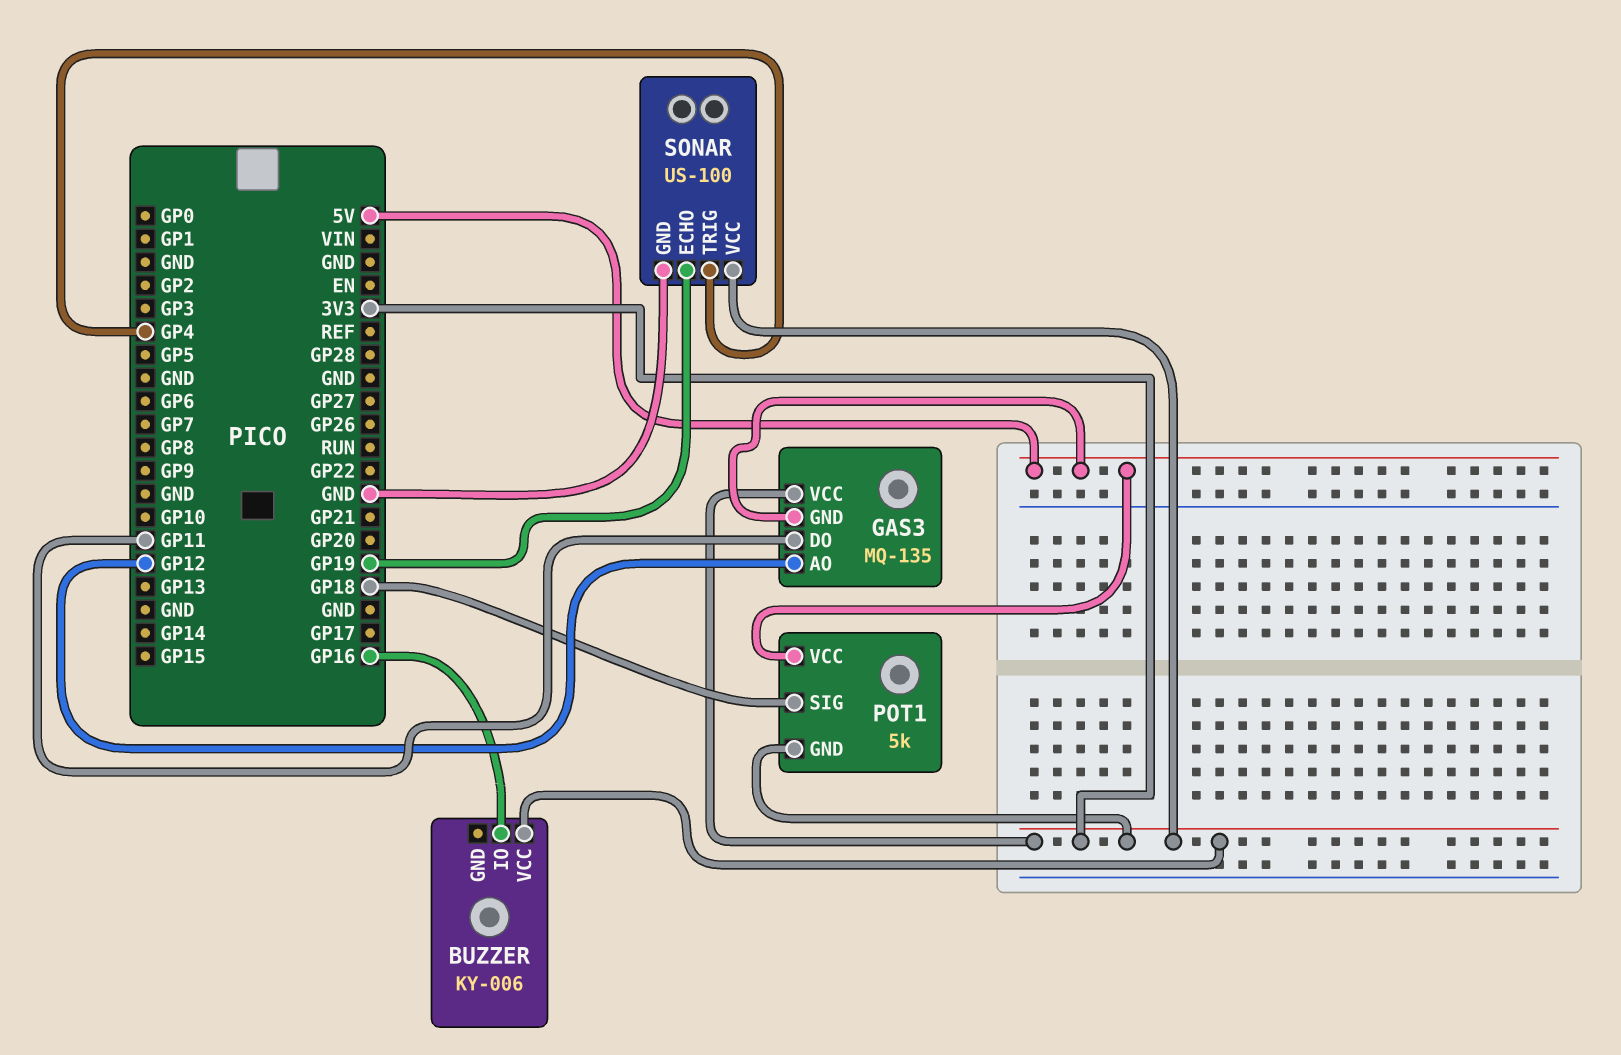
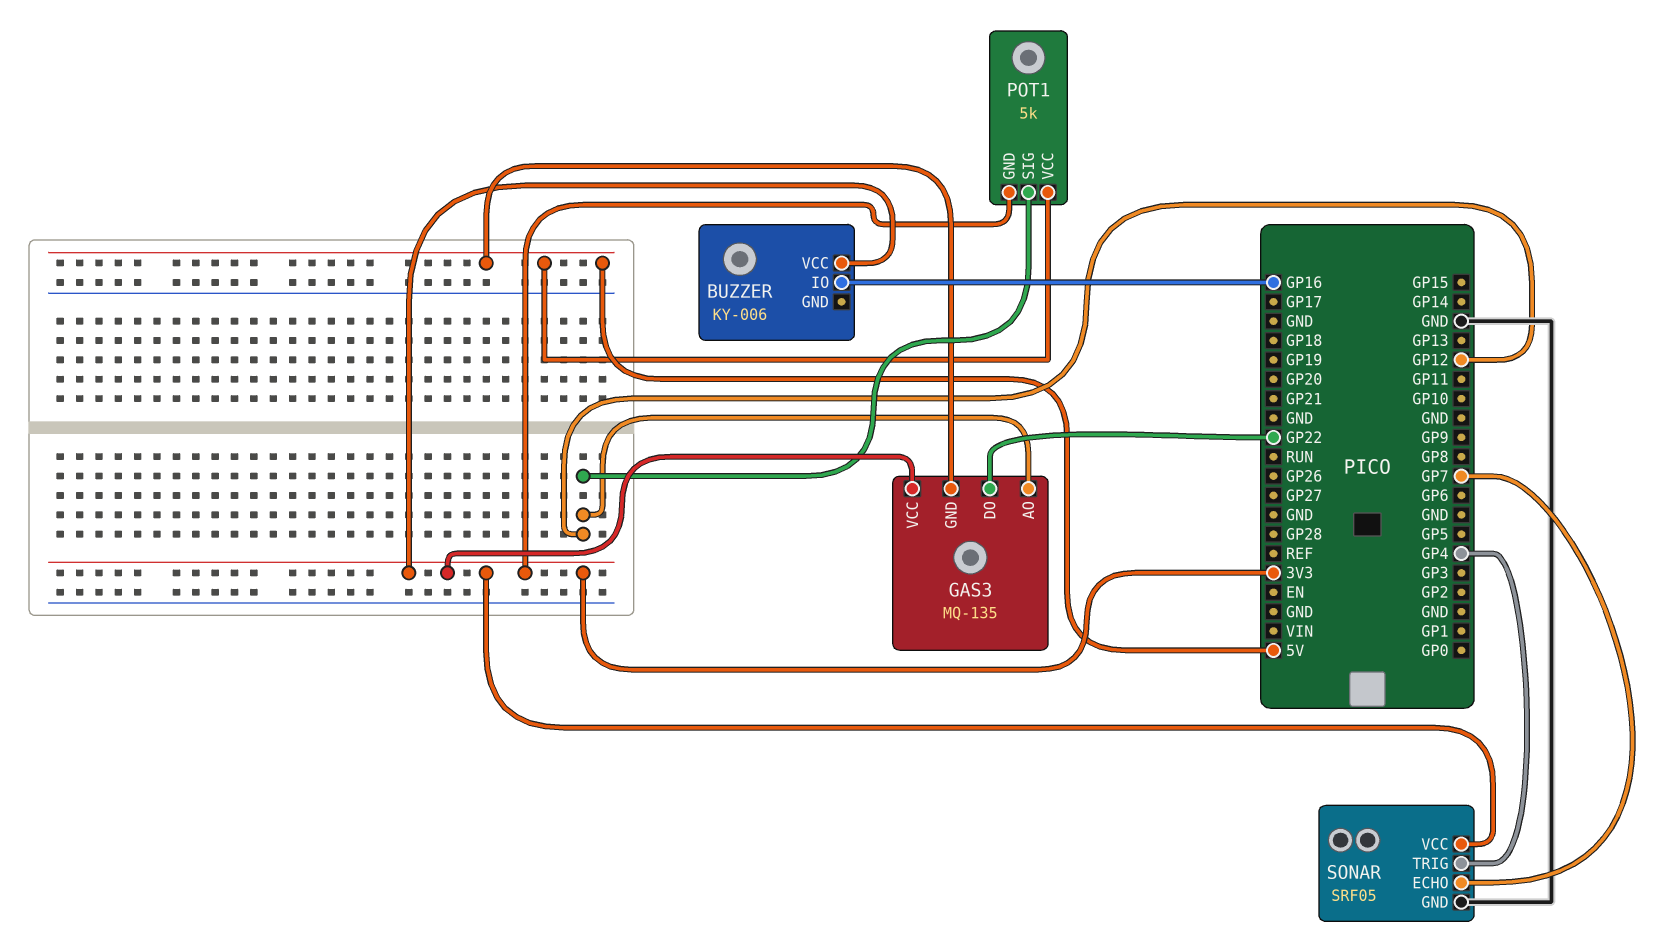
GAS3 pin DO: GP11 -> GP22
POT1 pin SIG: GP18 -> GP12
SONAR: US-100 -> SRF05
SONAR pin ECHO: GP19 -> GP7

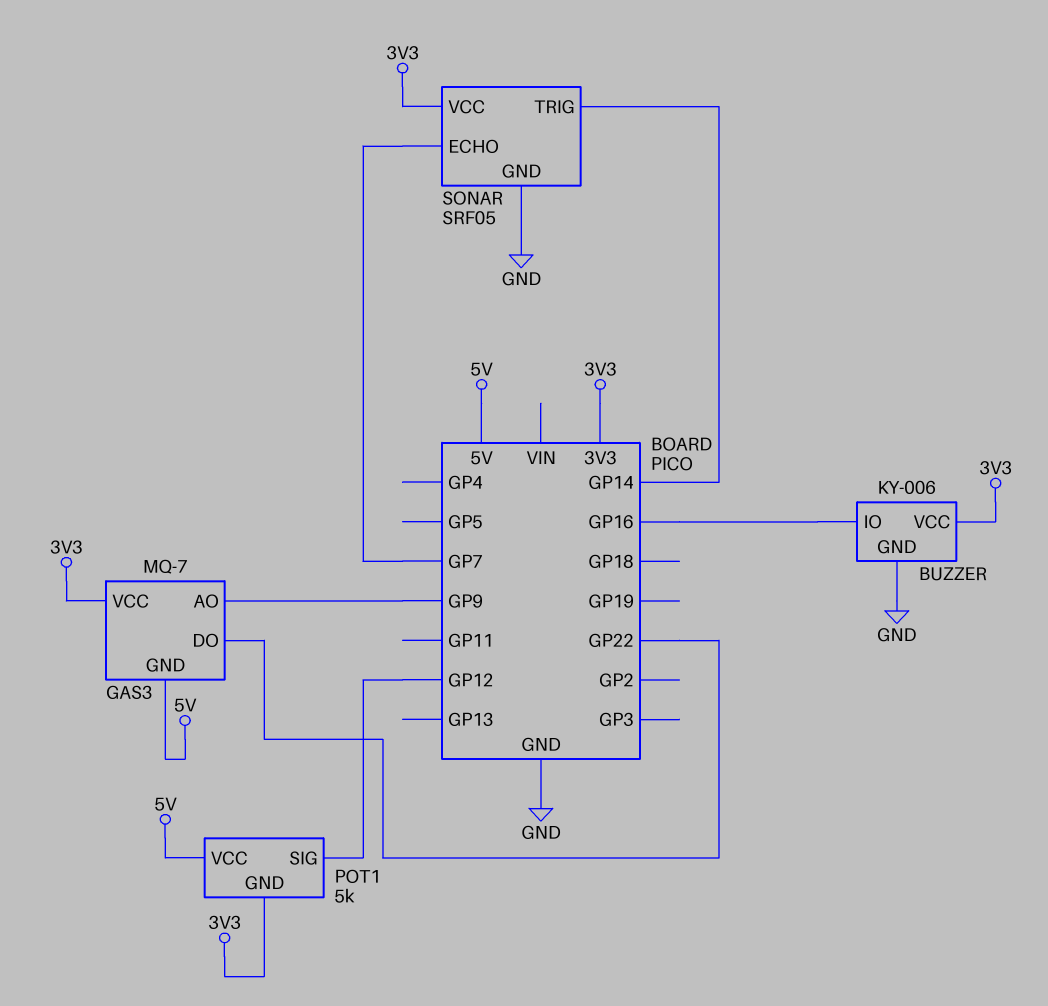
BUZZER pin GND: none -> GND
GAS3: MQ-135 -> MQ-7
GAS3 pin AO: GP12 -> GP9
SONAR pin TRIG: GP4 -> GP14

